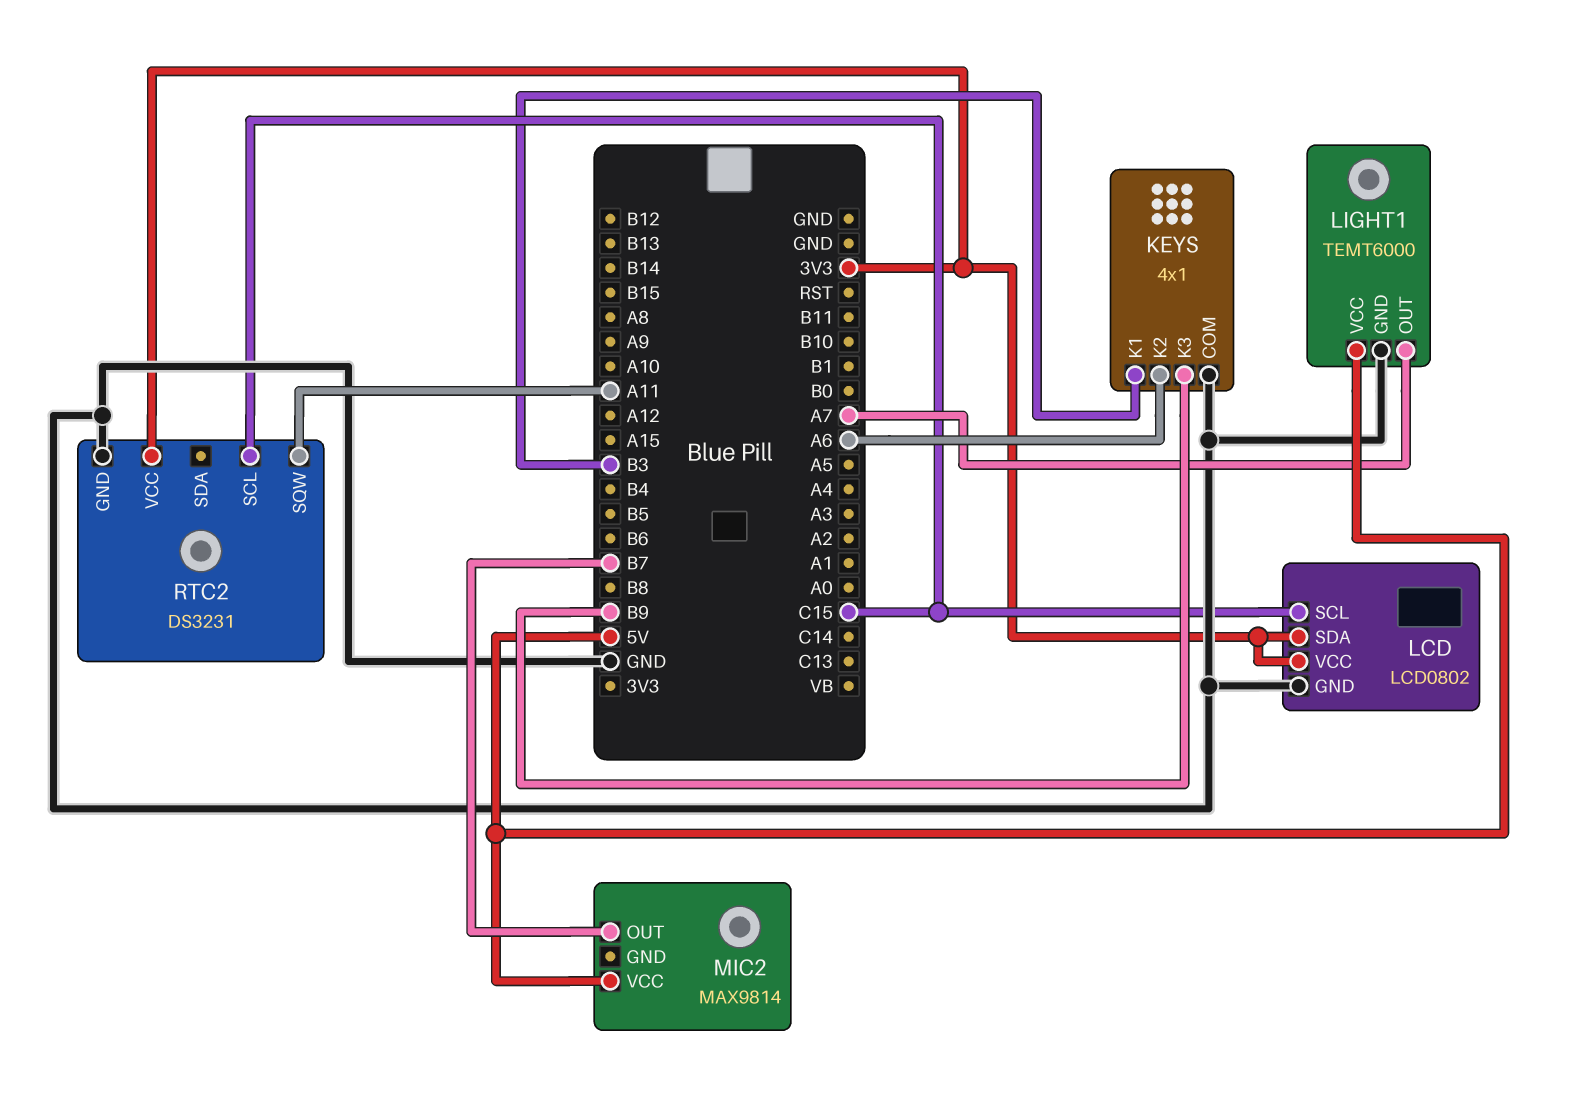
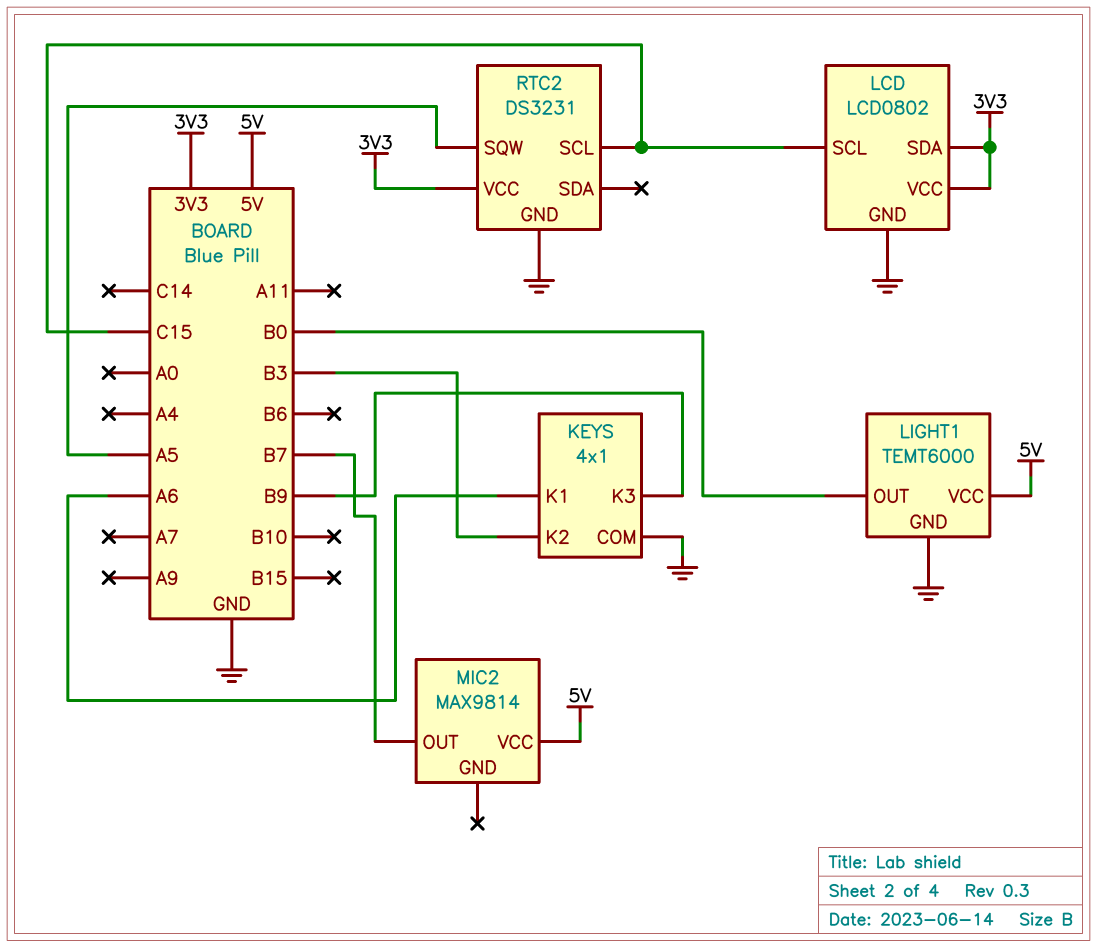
KEYS pin K1: B3 -> A6
KEYS pin K2: A6 -> B3
LIGHT1 pin OUT: A7 -> B0
RTC2 pin SQW: A11 -> A5

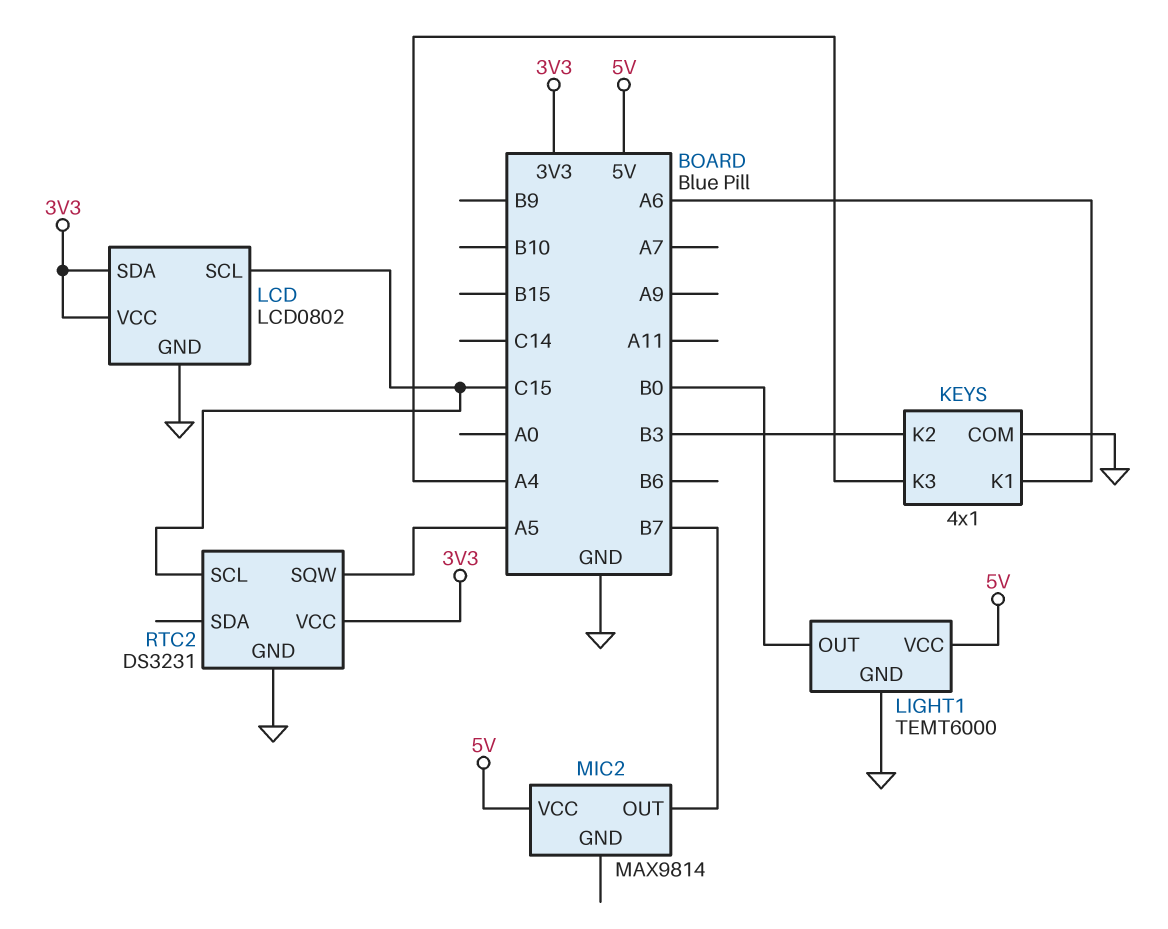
KEYS pin K3: B9 -> A4

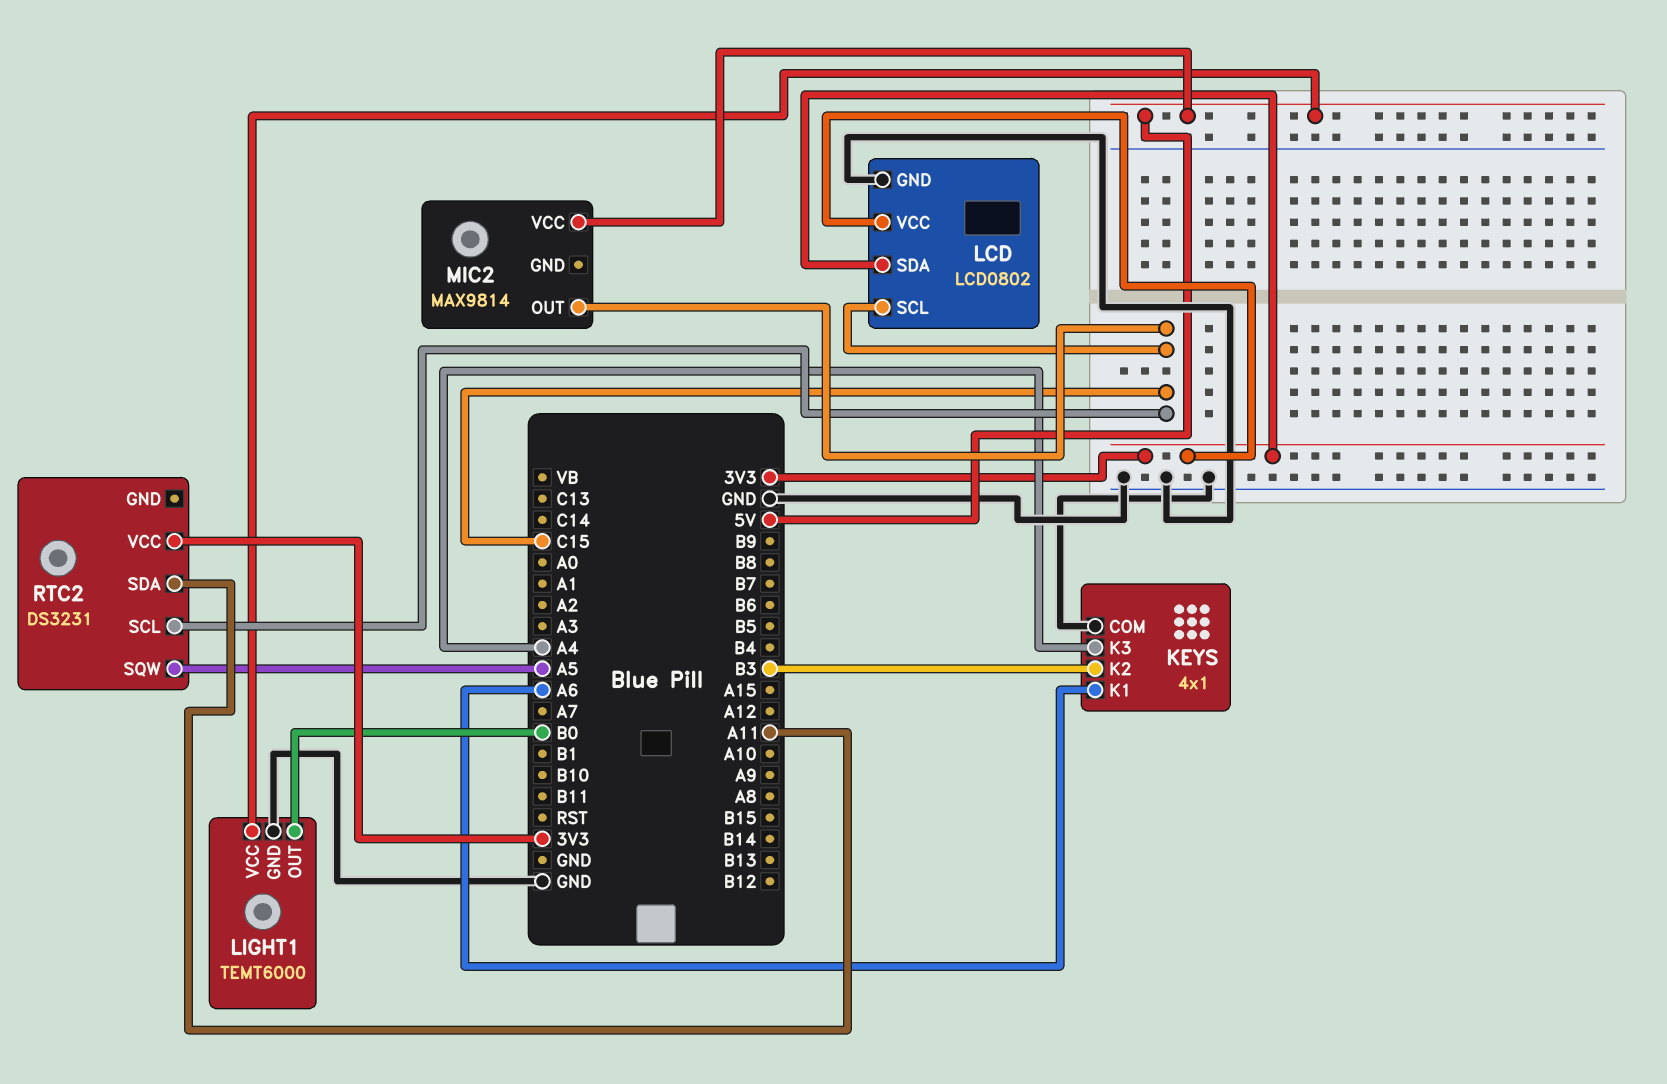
MIC2 pin OUT: B7 -> C15
RTC2 pin GND: GND -> none
RTC2 pin SDA: none -> A11

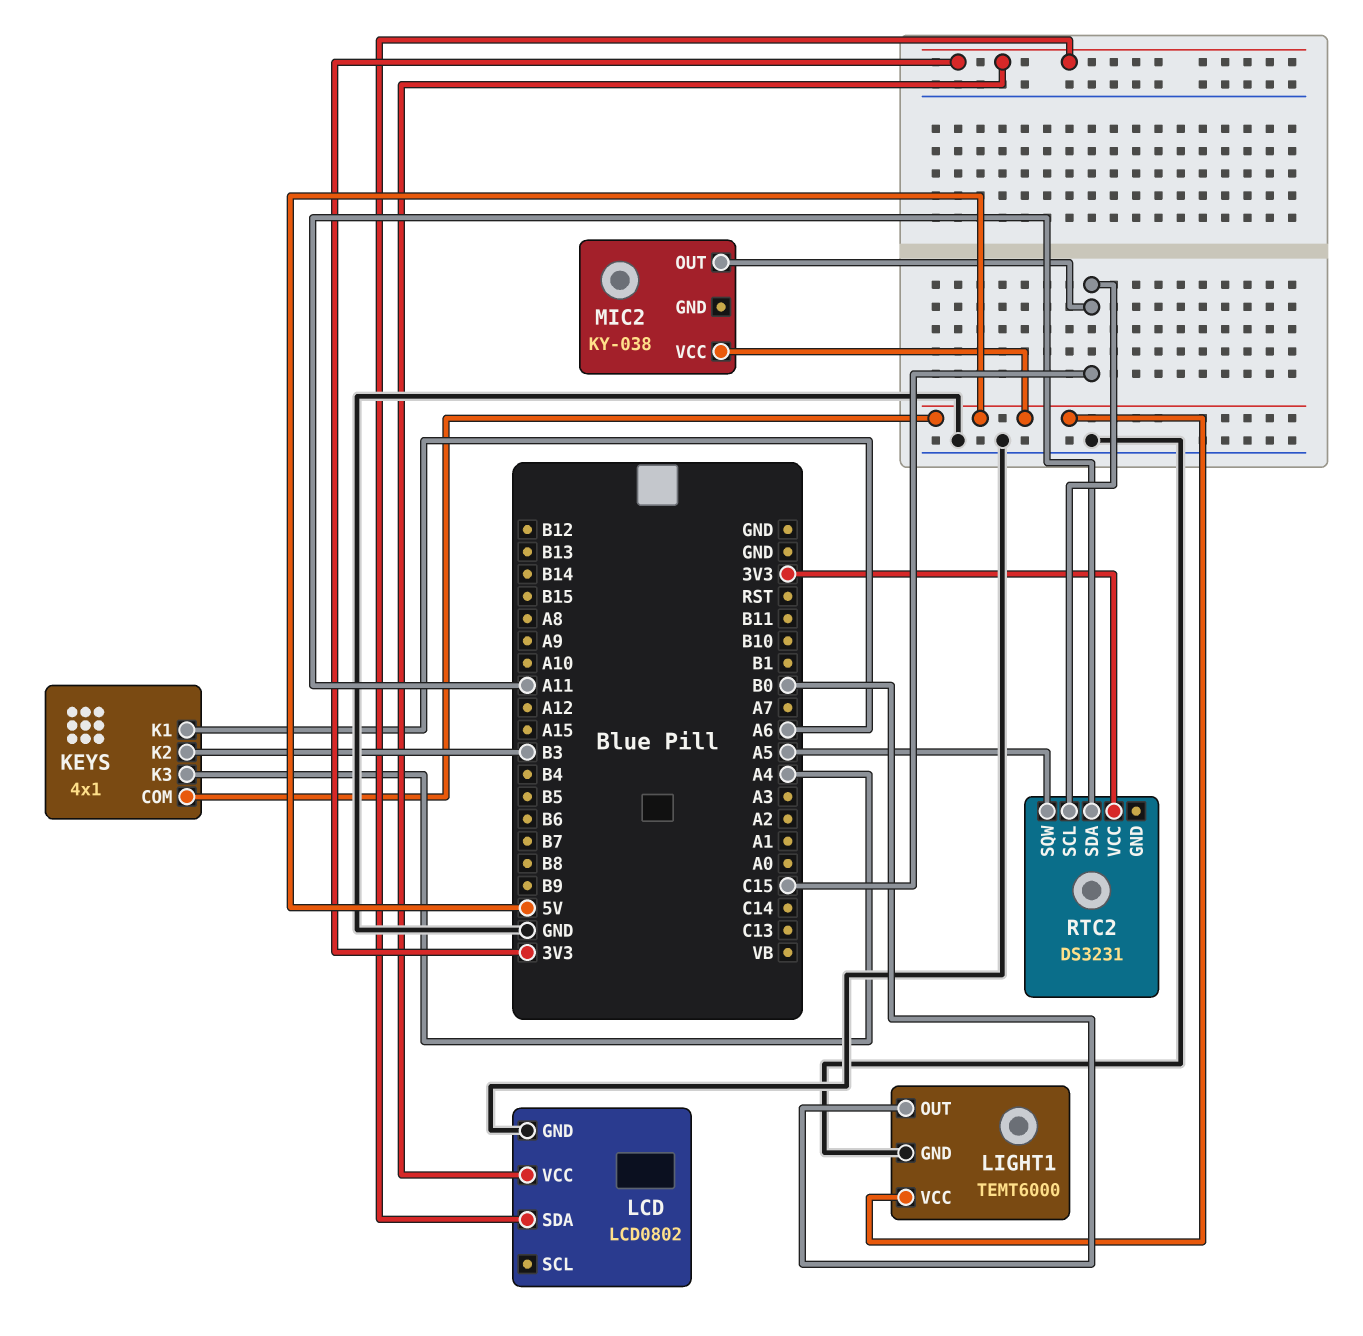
KEYS pin COM: GND -> 5V
LCD pin SCL: C15 -> none
MIC2: MAX9814 -> KY-038

